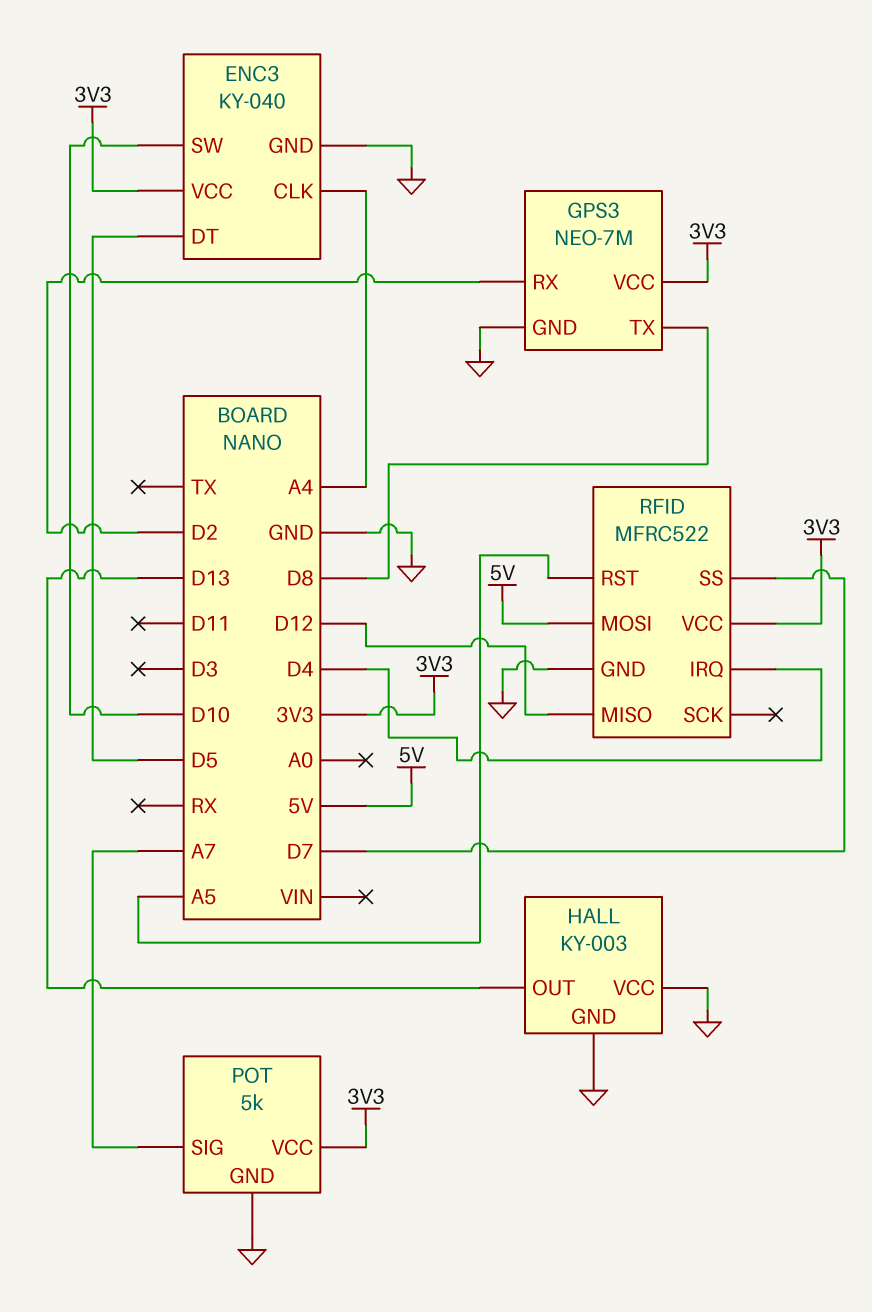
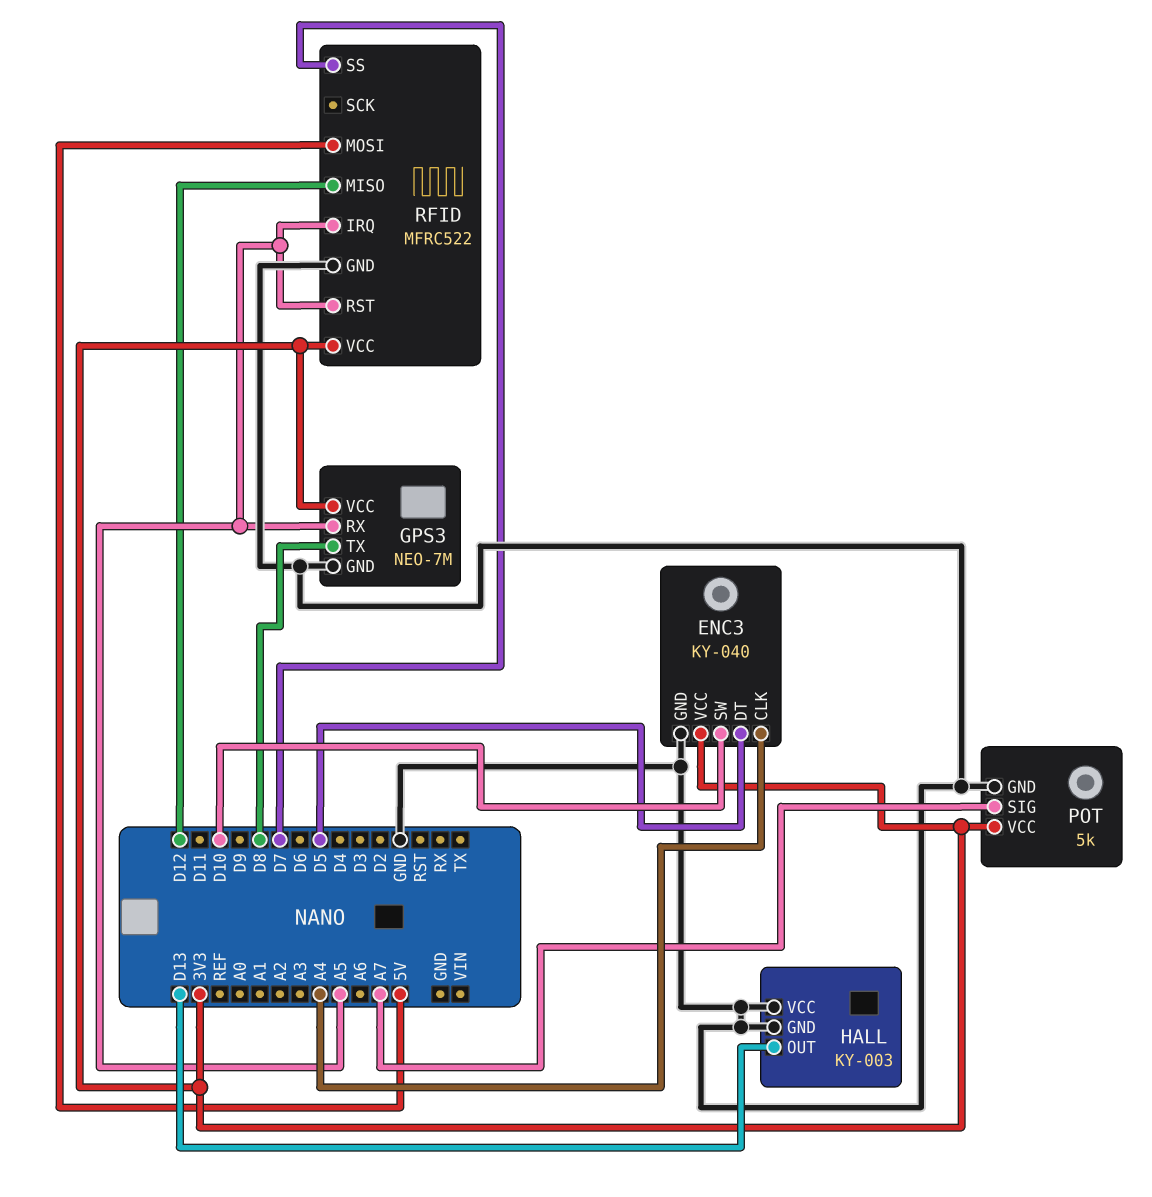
GPS3 pin RX: D2 -> A5
RFID pin IRQ: D4 -> A5

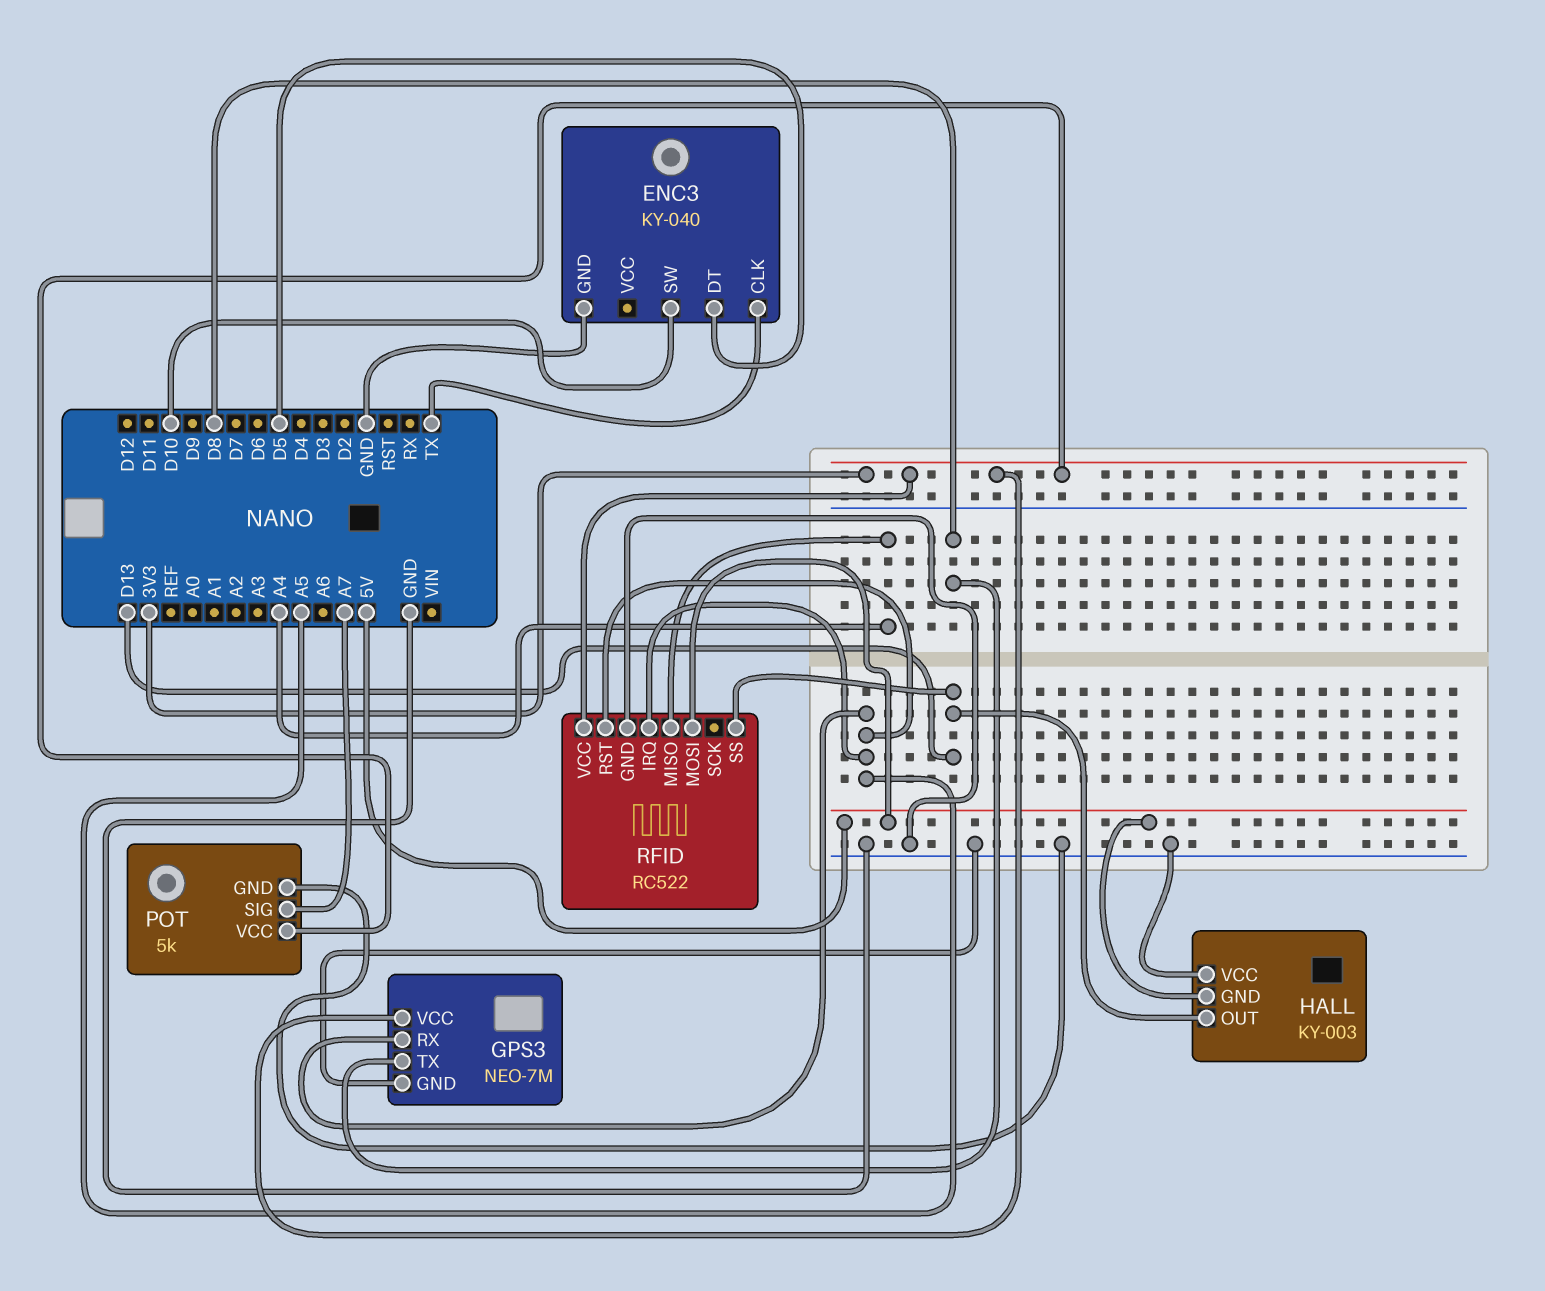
ENC3 pin CLK: A4 -> TX
ENC3 pin VCC: 3V3 -> none
HALL pin GND: GND -> 5V
RFID: MFRC522 -> RC522
RFID pin MISO: D12 -> A4
RFID pin SS: D7 -> D13

